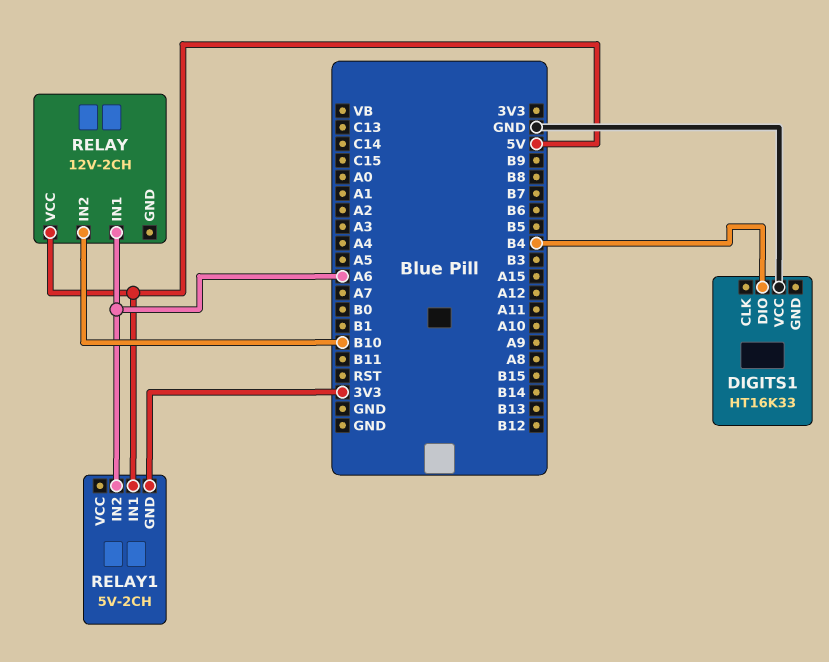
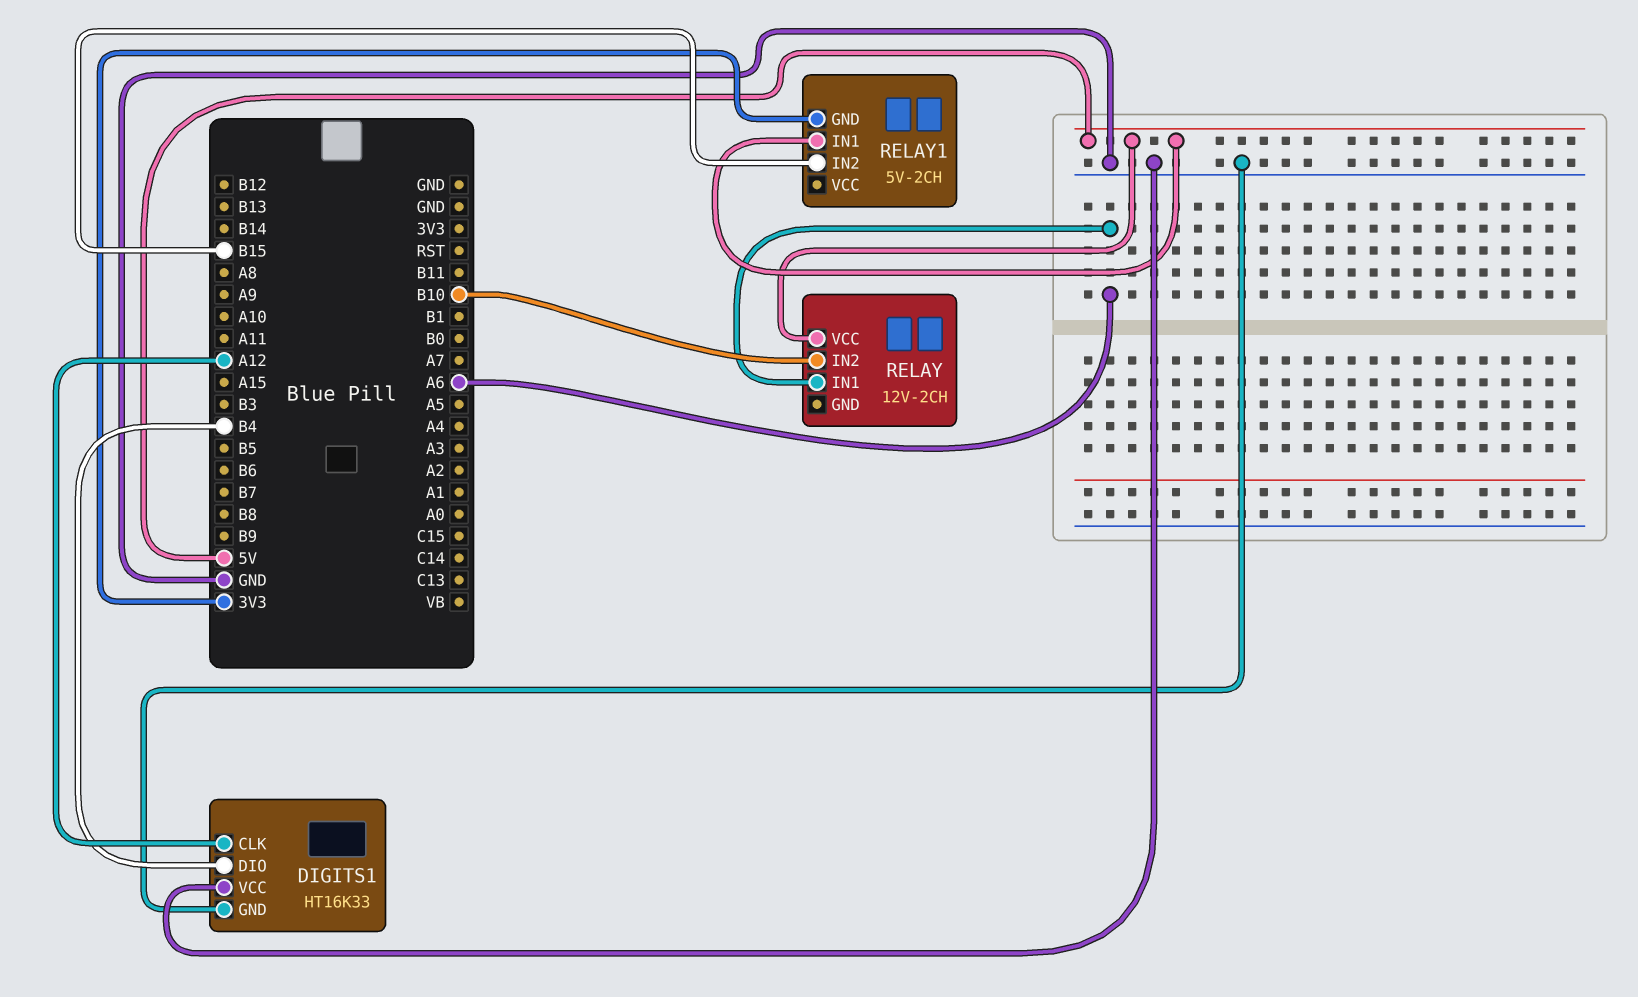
DIGITS1 pin CLK: none -> A12
DIGITS1 pin GND: none -> GND
RELAY1 pin IN2: A6 -> B15

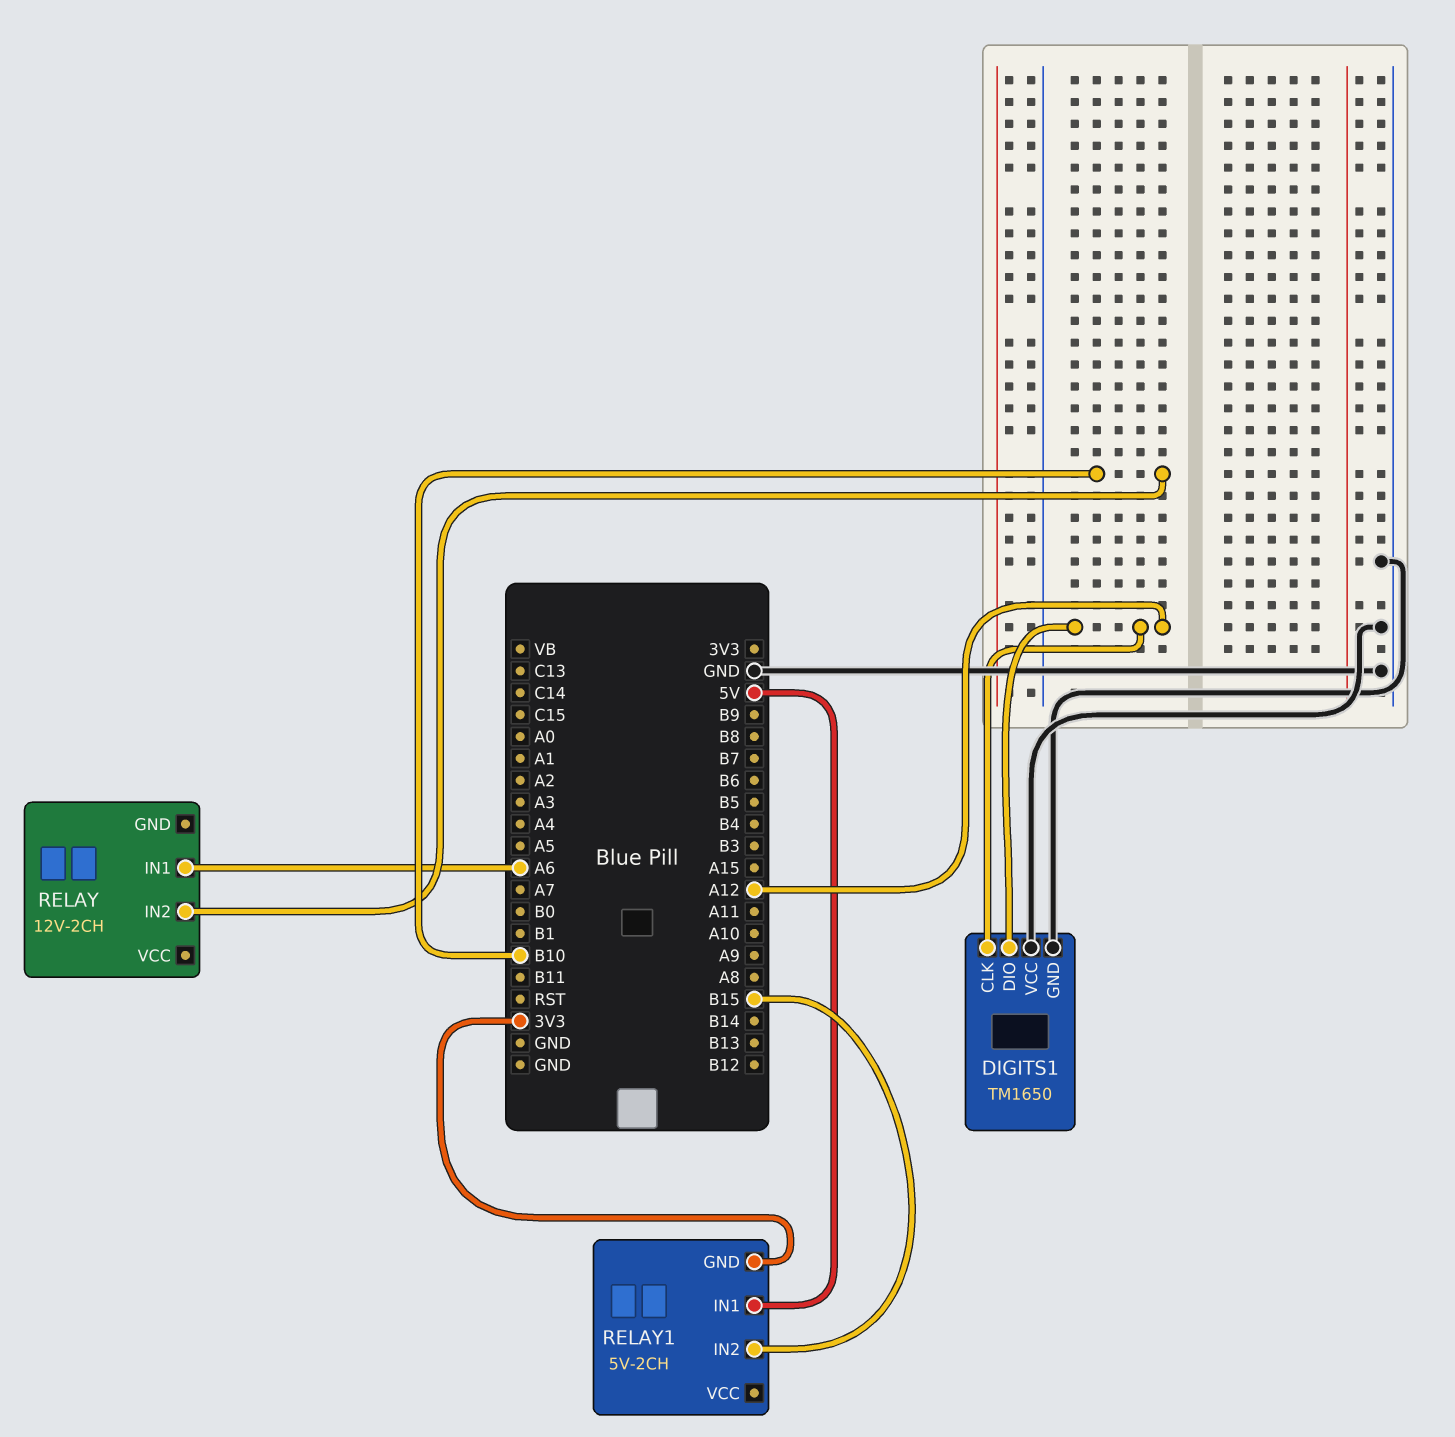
DIGITS1: HT16K33 -> TM1650
DIGITS1 pin DIO: B4 -> A12
RELAY pin VCC: 5V -> none

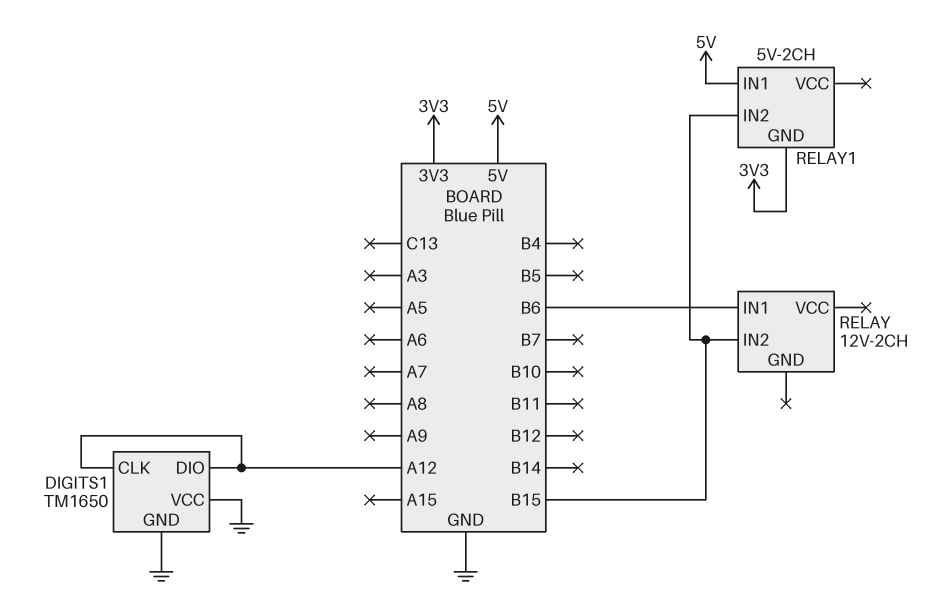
RELAY pin IN1: A6 -> B6
RELAY pin IN2: B10 -> B15

